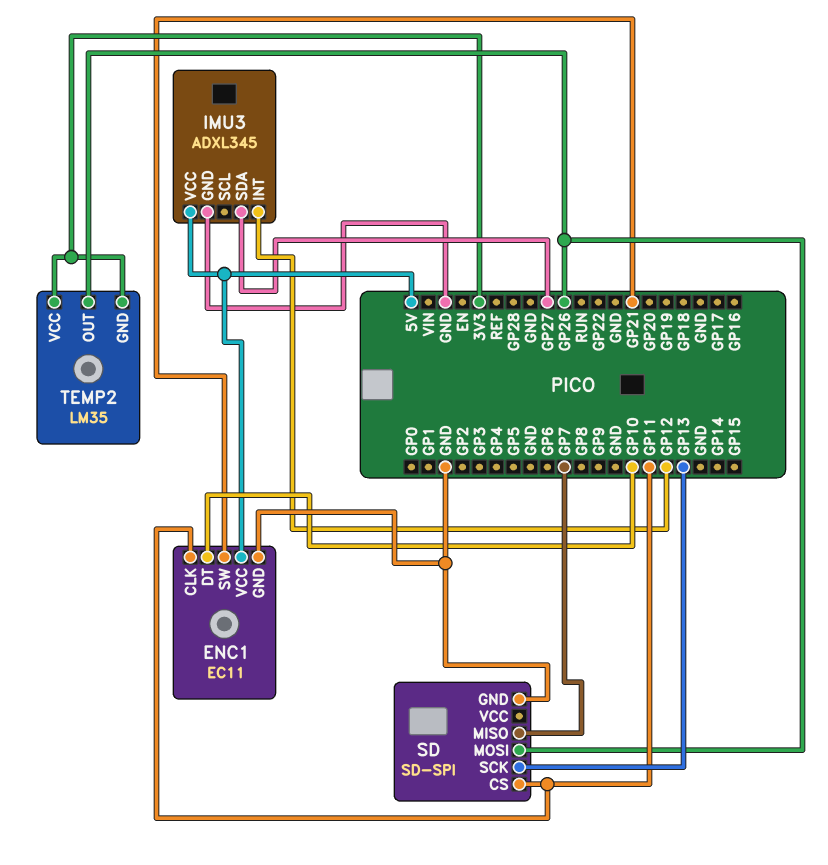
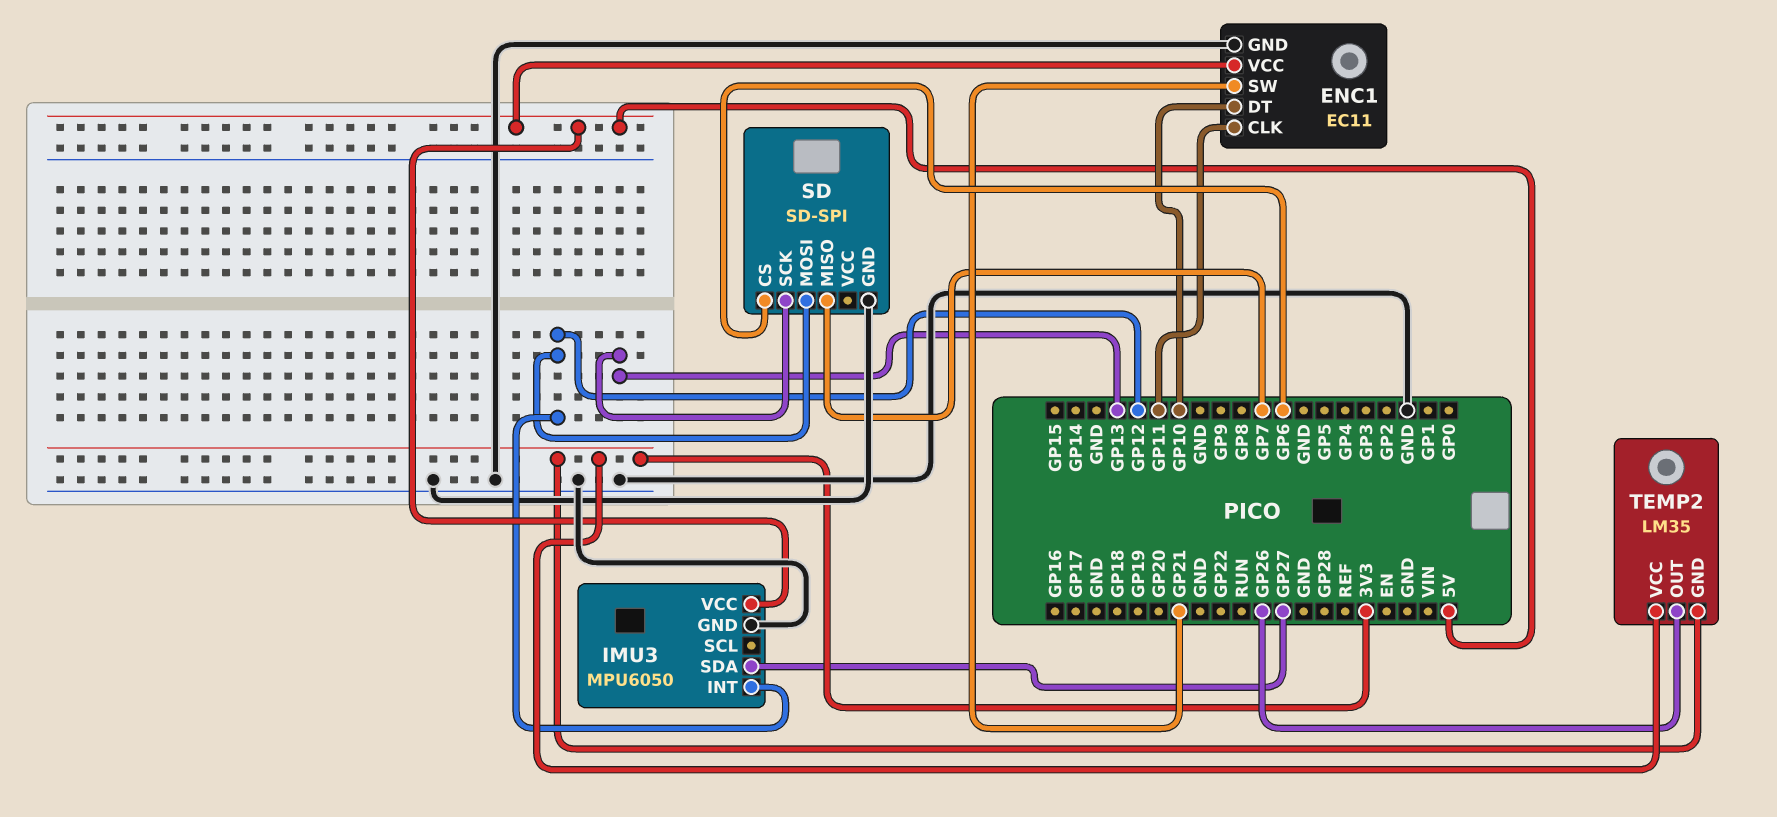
IMU3: ADXL345 -> MPU6050
SD pin CS: GP11 -> GP6
SD pin MOSI: GP26 -> GP12

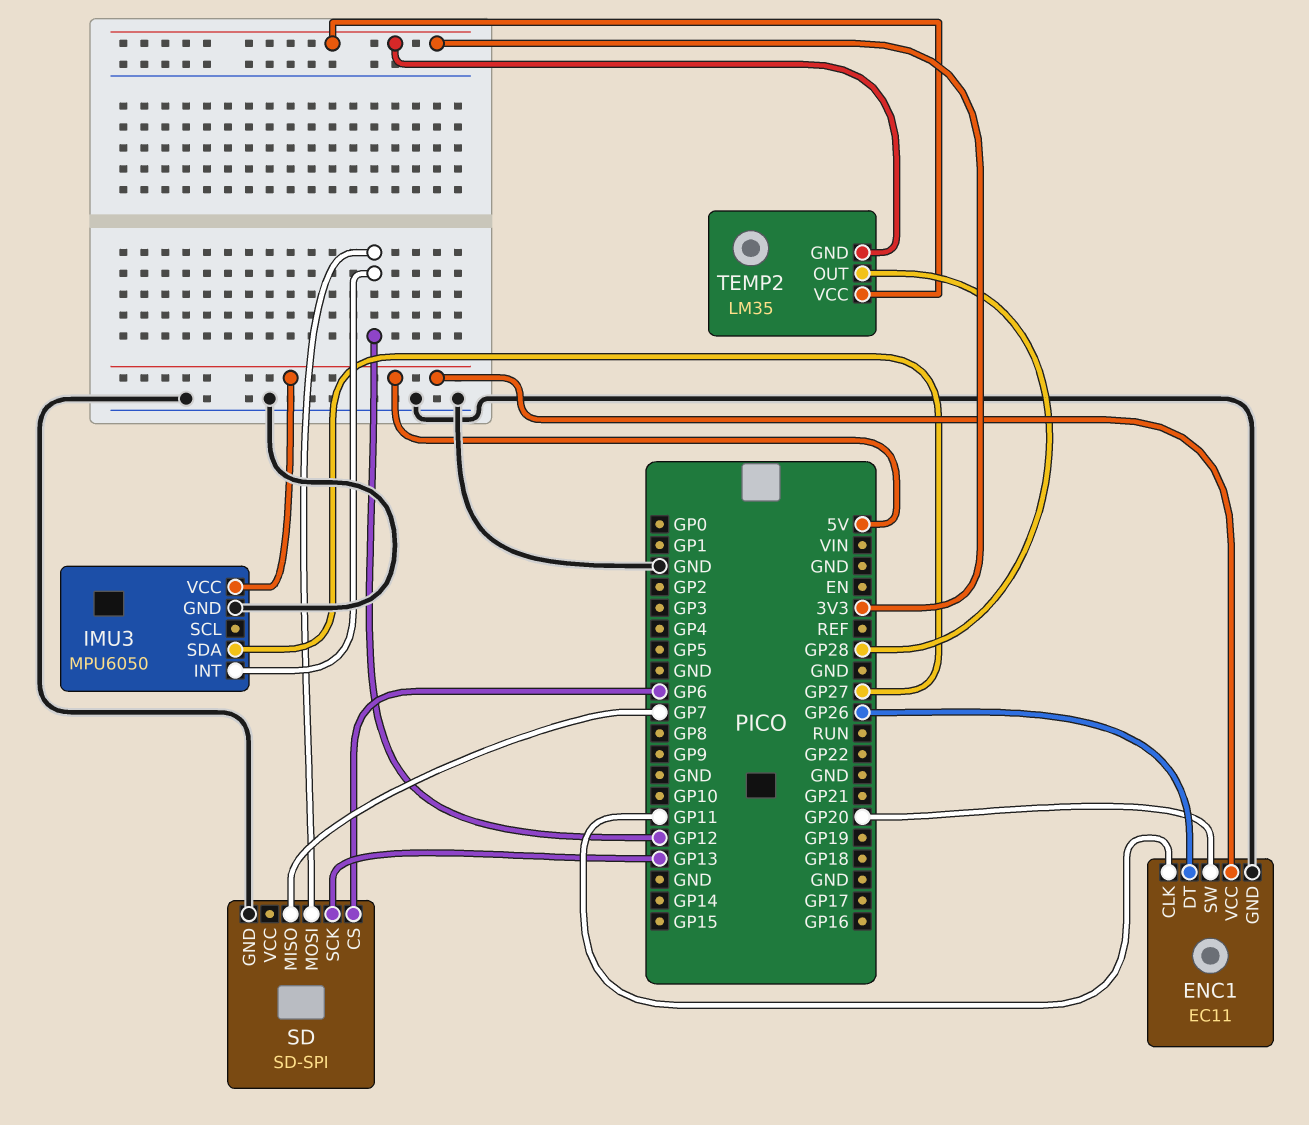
ENC1 pin DT: GP10 -> GP26
ENC1 pin SW: GP21 -> GP20
TEMP2 pin OUT: GP26 -> GP28

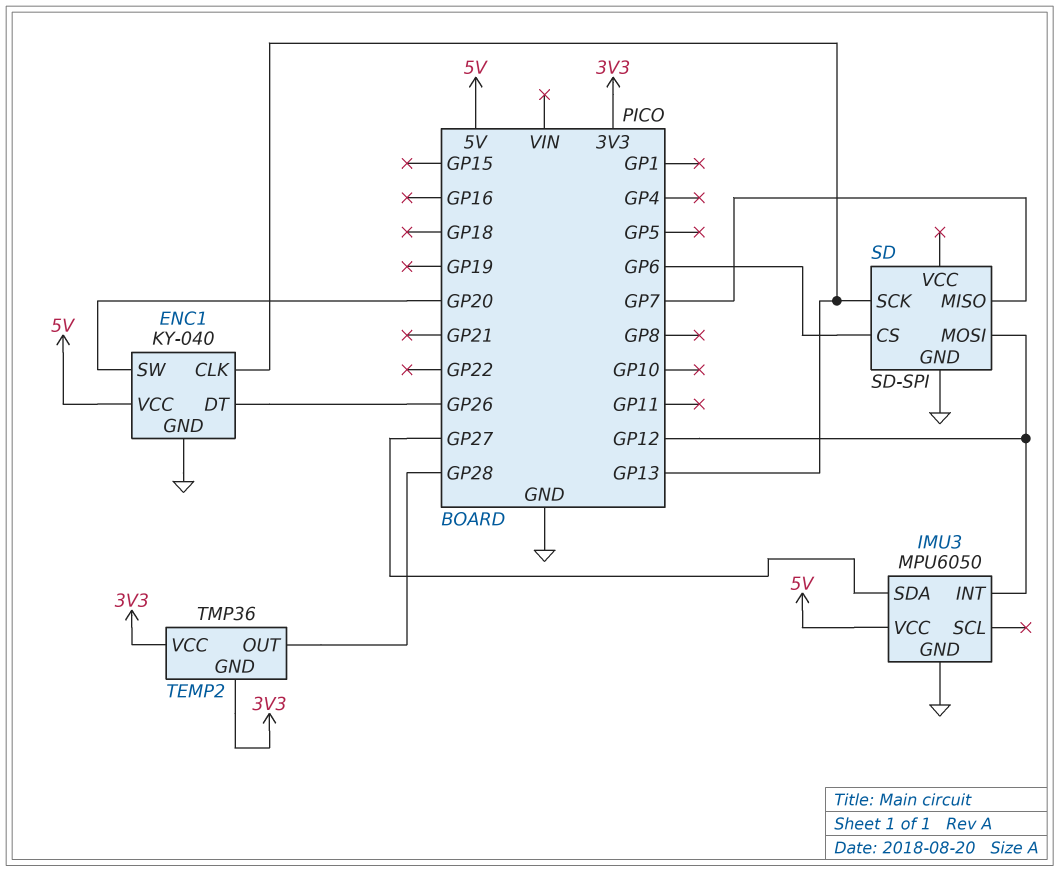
ENC1: EC11 -> KY-040
ENC1 pin CLK: GP11 -> GP13
TEMP2: LM35 -> TMP36

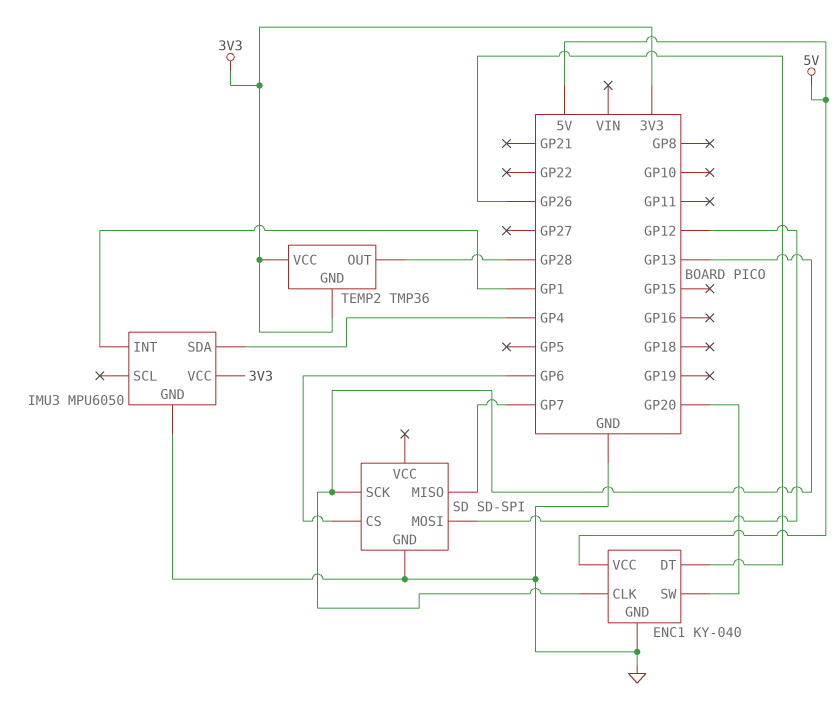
IMU3 pin INT: GP12 -> GP1
IMU3 pin SDA: GP27 -> GP4
IMU3 pin VCC: 5V -> 3V3

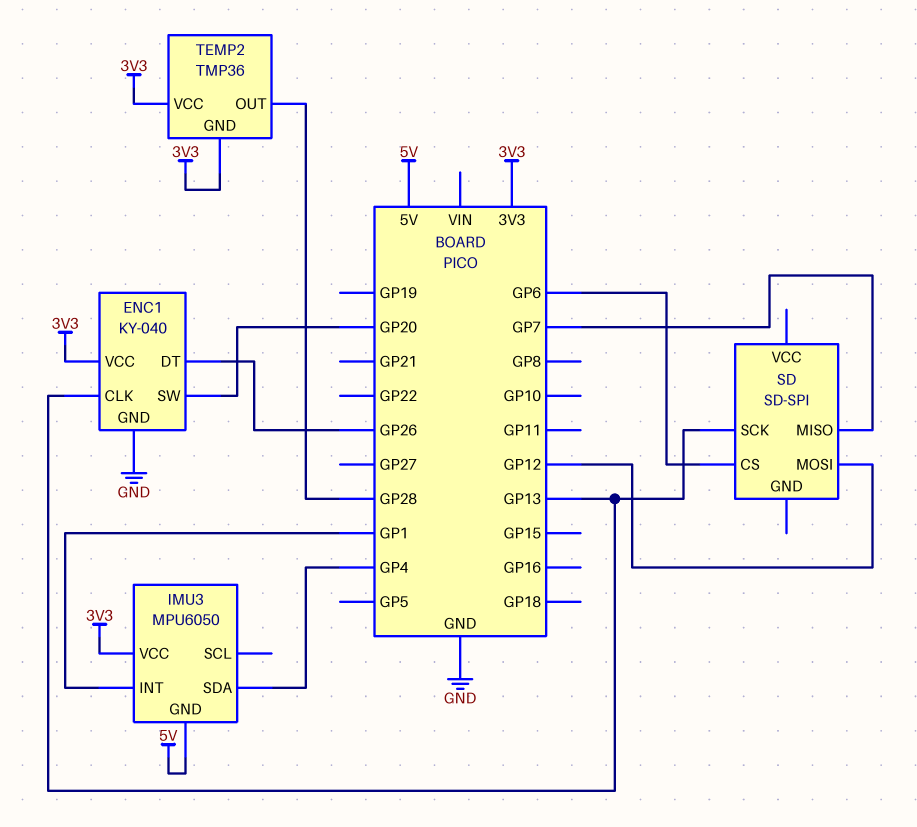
ENC1 pin VCC: 5V -> 3V3
IMU3 pin GND: GND -> 5V
SD pin GND: GND -> none

